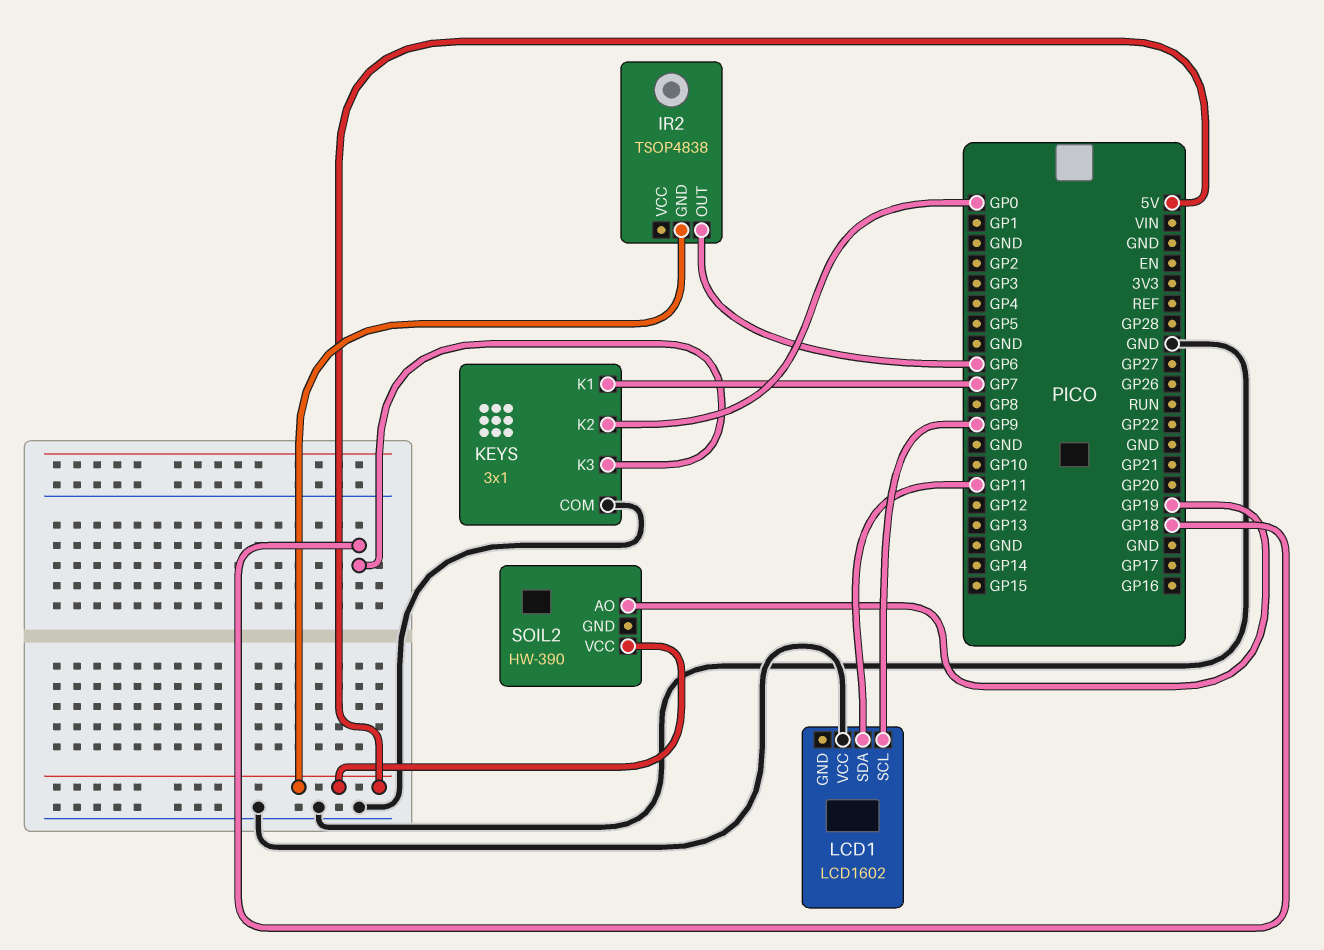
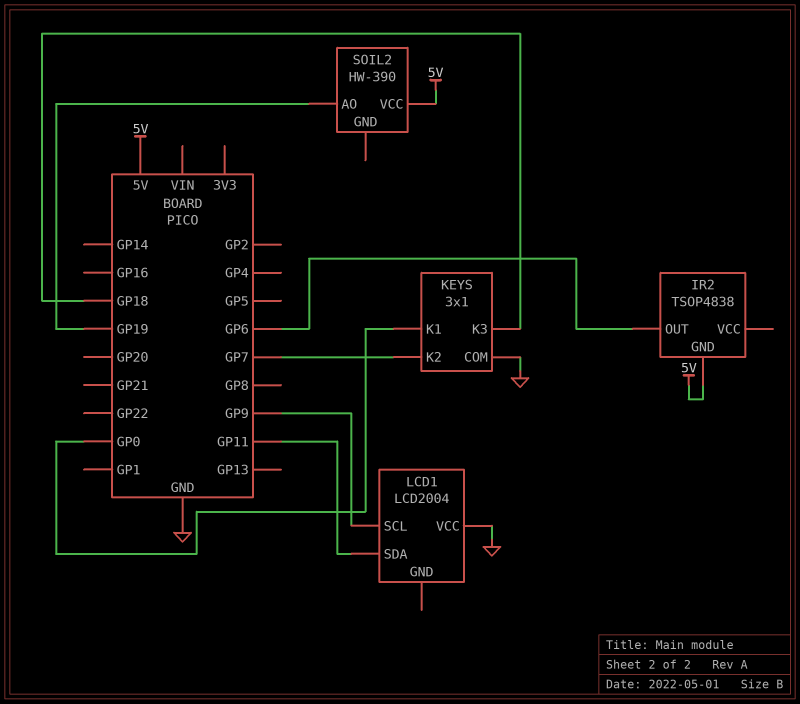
KEYS pin K1: GP7 -> GP0
KEYS pin K2: GP0 -> GP7
LCD1: LCD1602 -> LCD2004

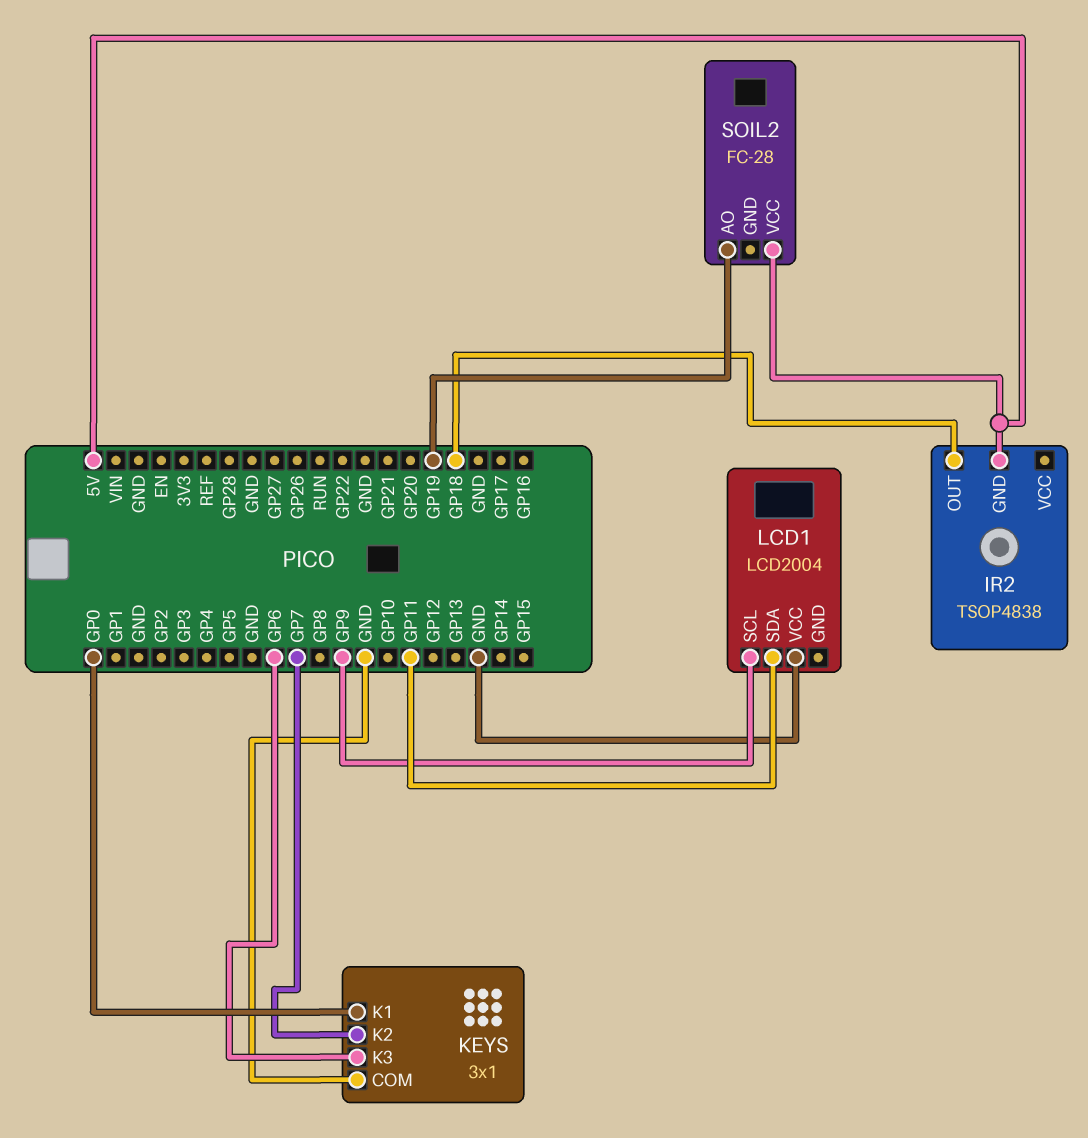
IR2 pin OUT: GP6 -> GP18
KEYS pin K3: GP18 -> GP6
SOIL2: HW-390 -> FC-28

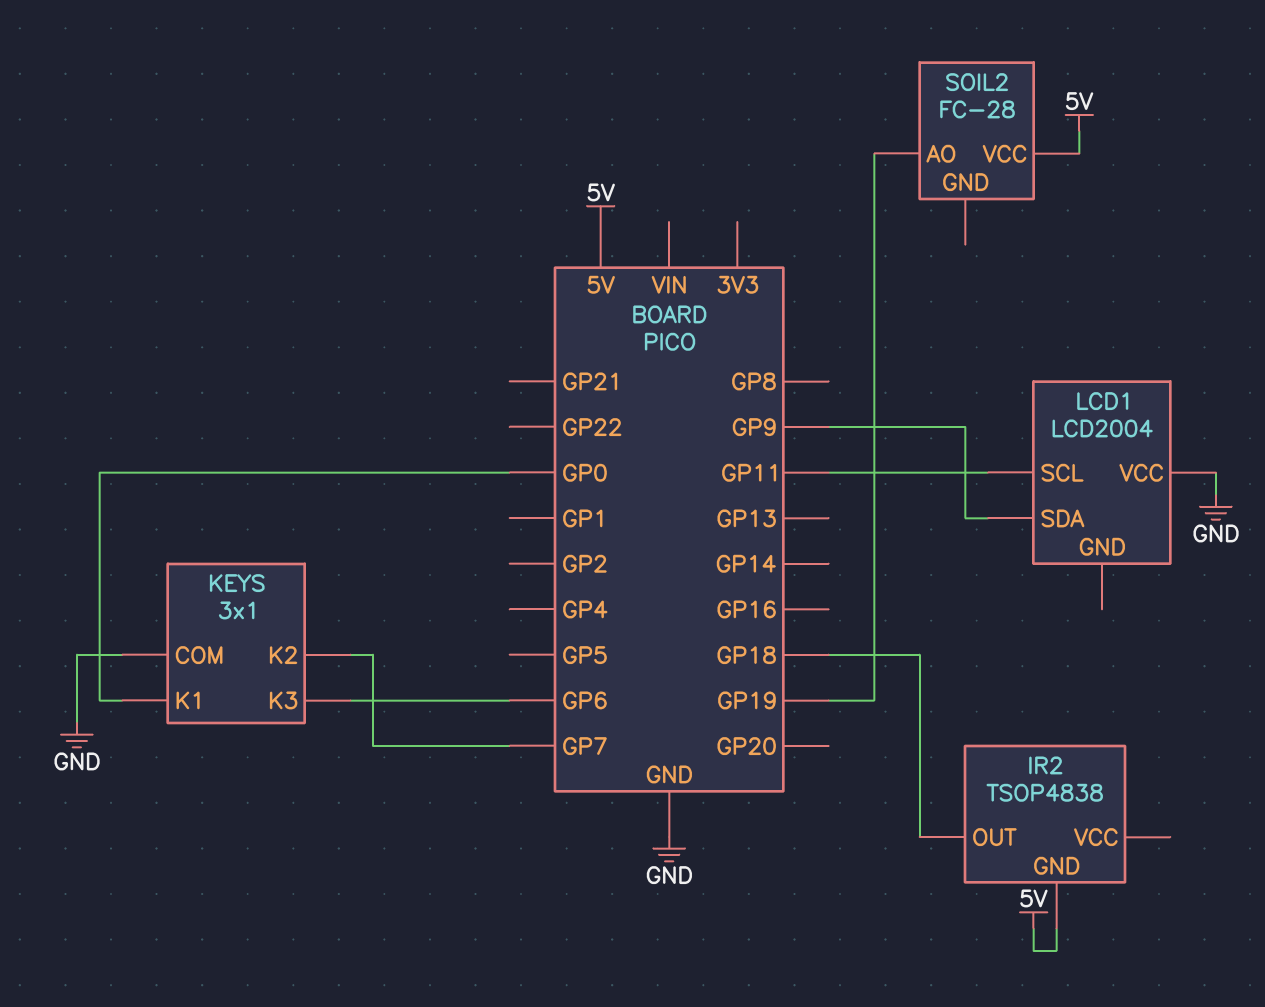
LCD1 pin SCL: GP9 -> GP11
LCD1 pin SDA: GP11 -> GP9

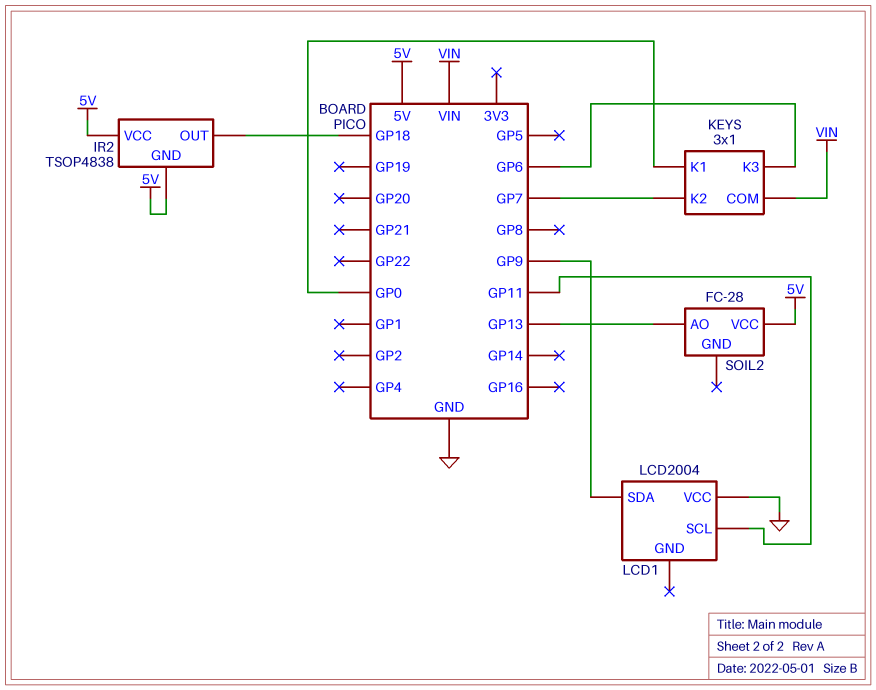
IR2 pin VCC: none -> 5V
KEYS pin COM: GND -> VIN
SOIL2 pin AO: GP19 -> GP13

